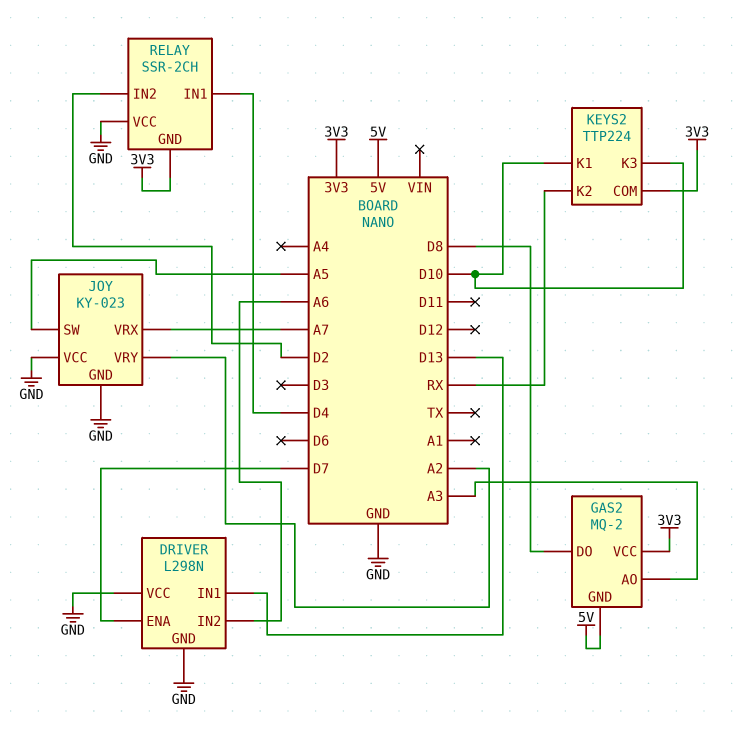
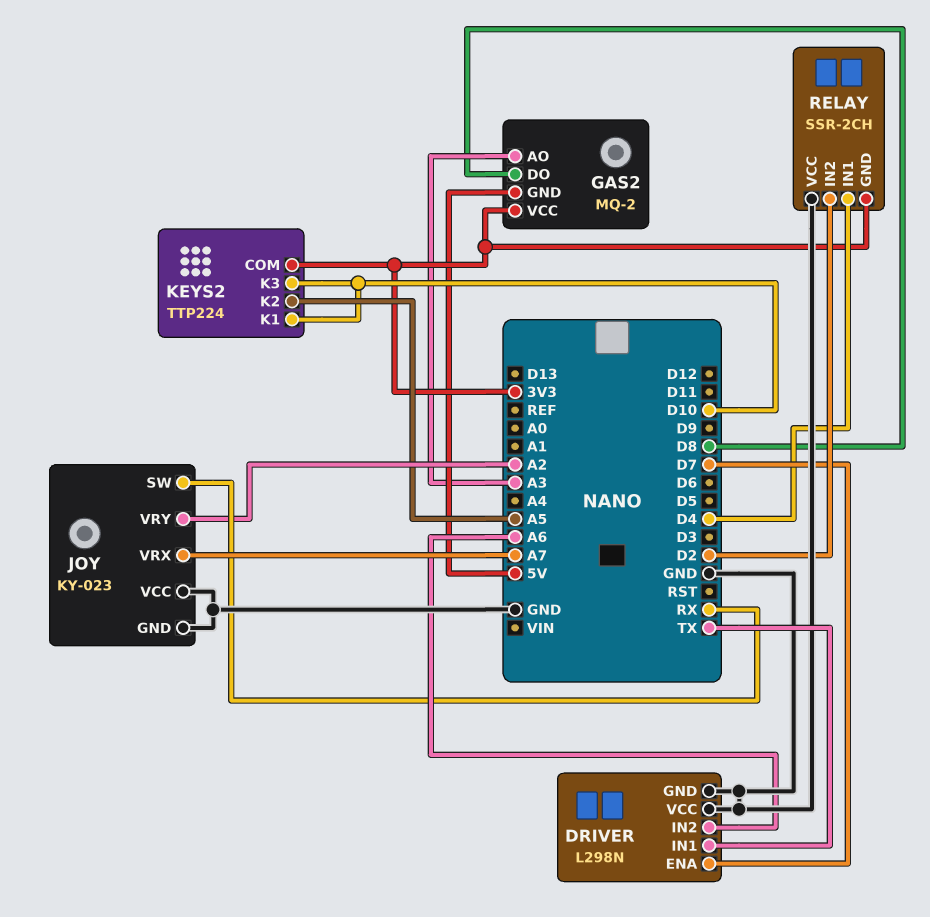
DRIVER pin IN1: D13 -> TX
JOY pin SW: A5 -> RX
KEYS2 pin K2: RX -> A5

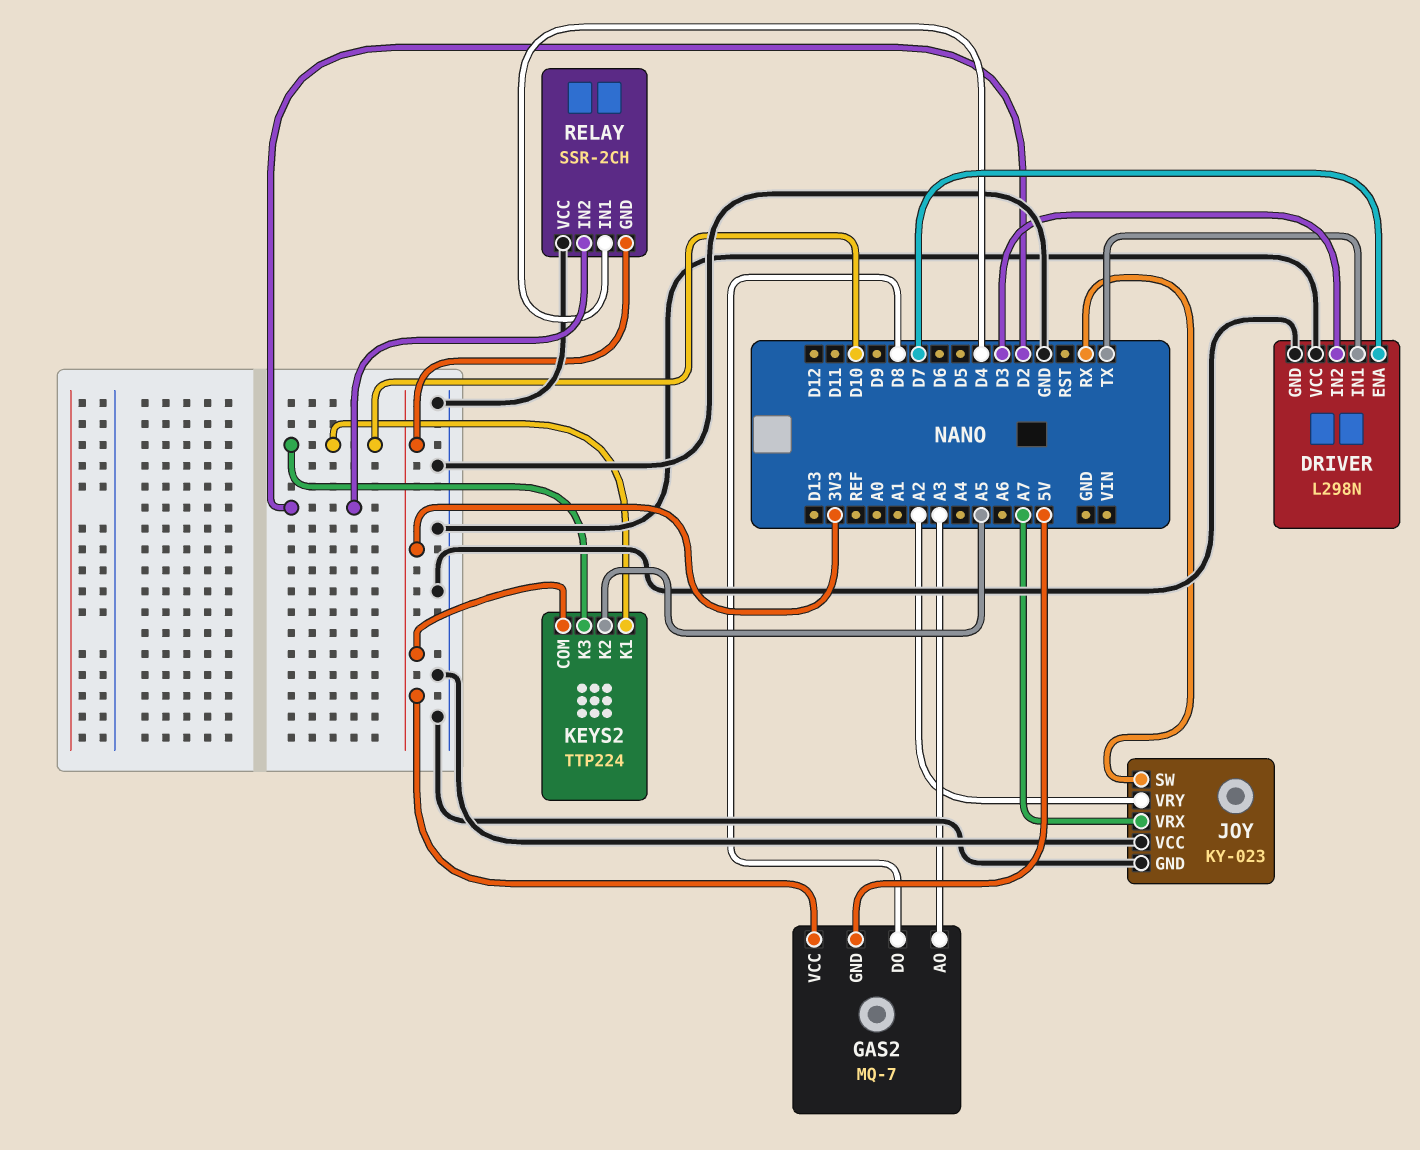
DRIVER pin IN2: A6 -> D3
GAS2: MQ-2 -> MQ-7

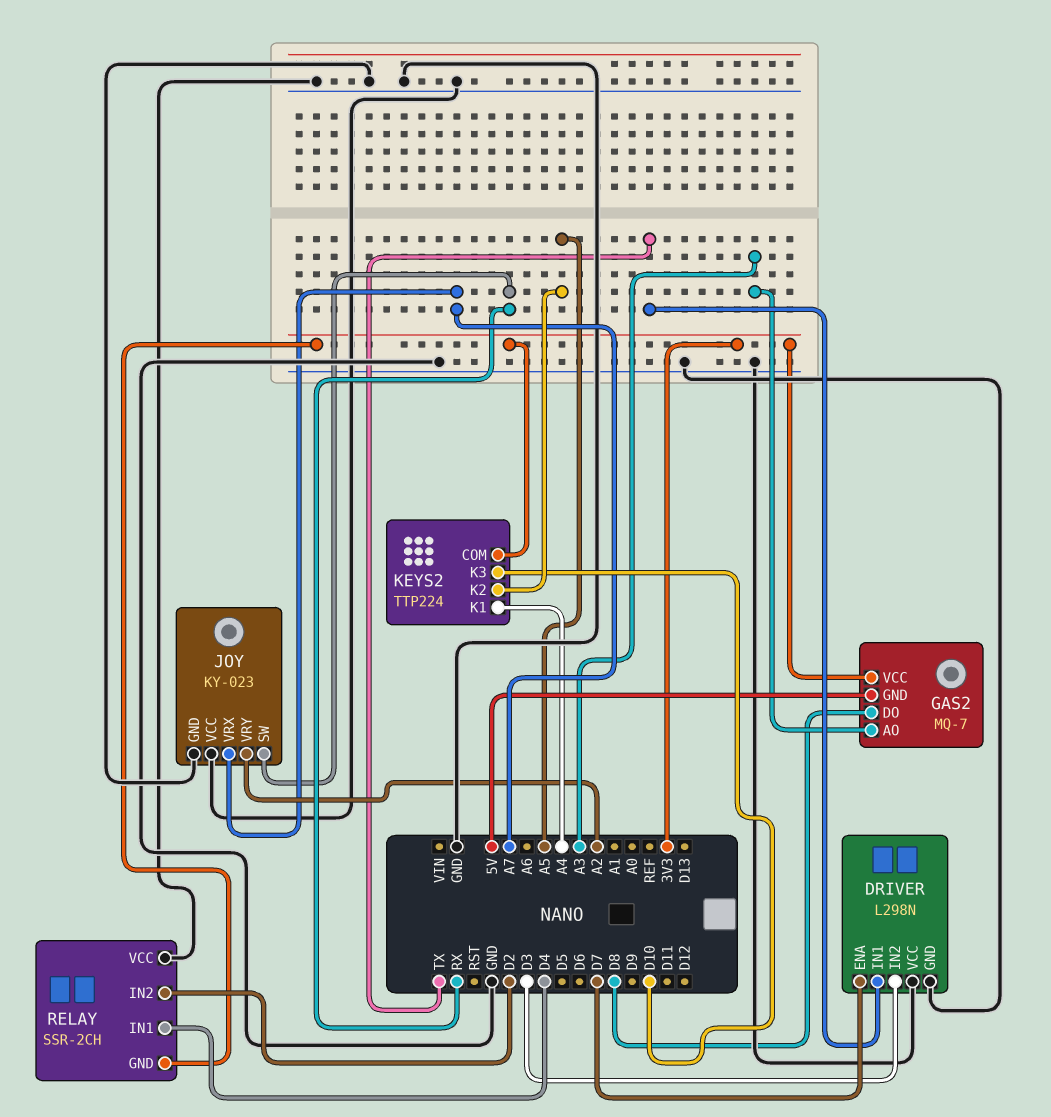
KEYS2 pin K1: D10 -> A4

